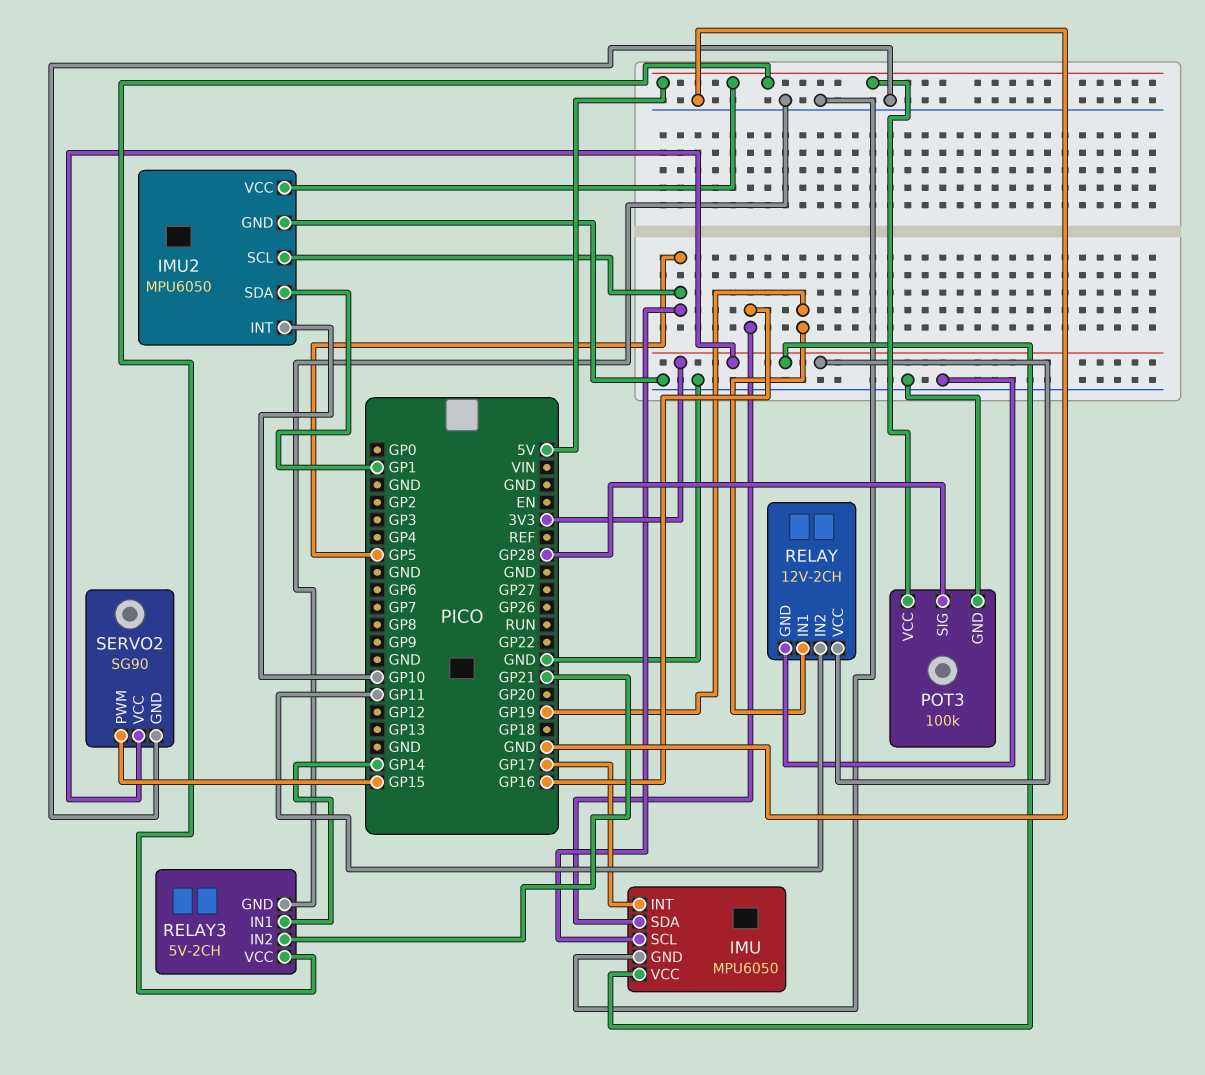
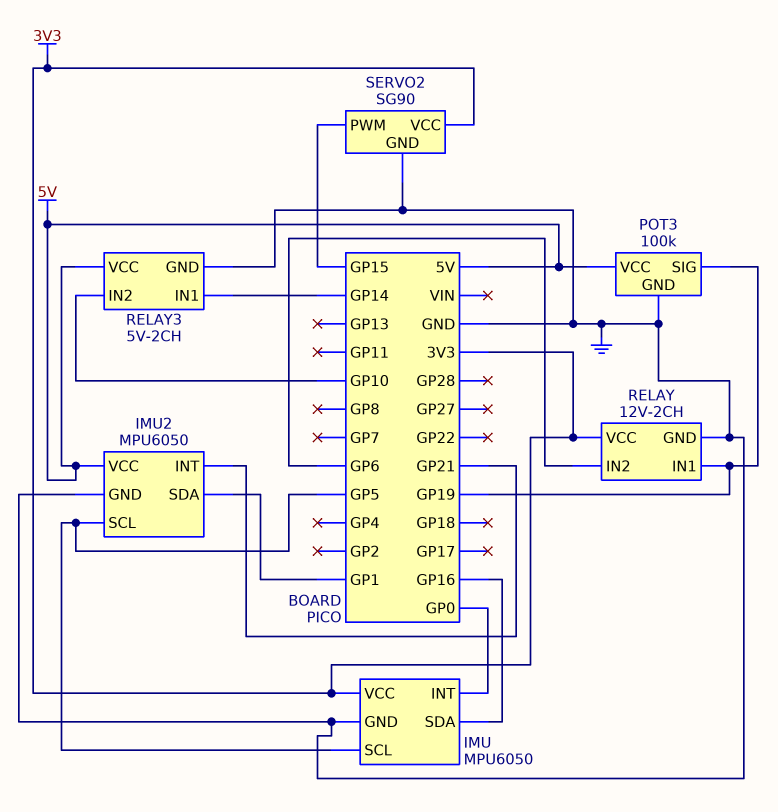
IMU pin INT: GP17 -> GP0
IMU2 pin INT: GP10 -> GP21
POT3 pin SIG: GP28 -> GP19
RELAY pin IN2: GP11 -> GP6
RELAY3 pin IN2: GP21 -> GP10

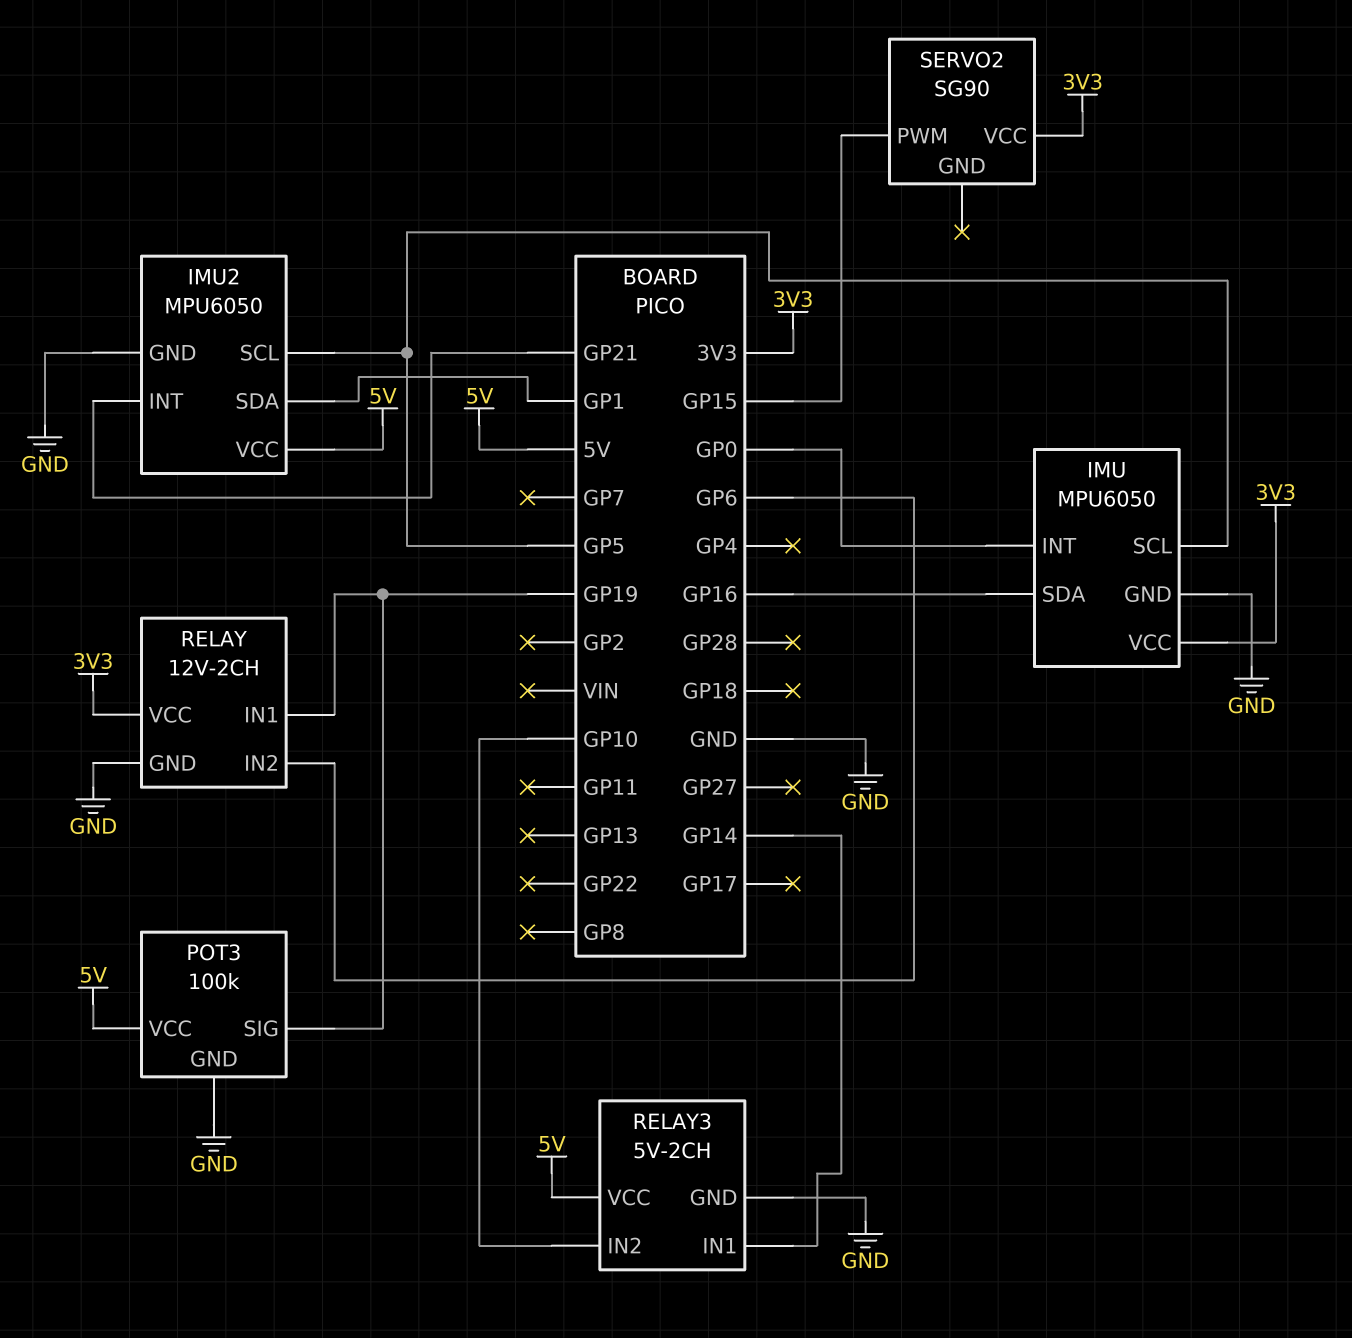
SERVO2 pin GND: GND -> none

